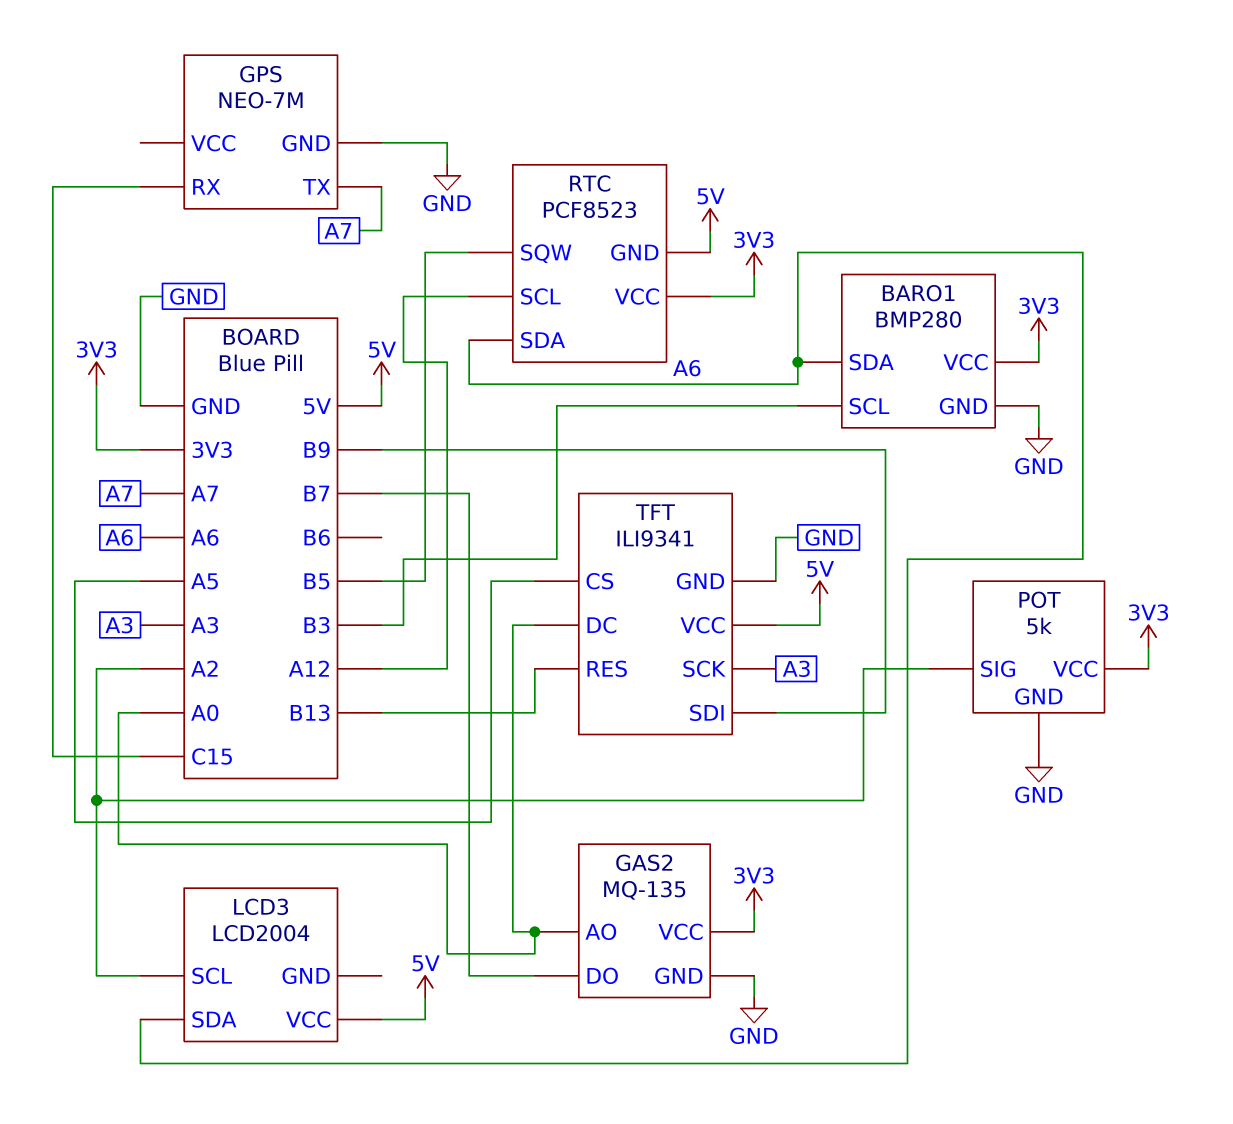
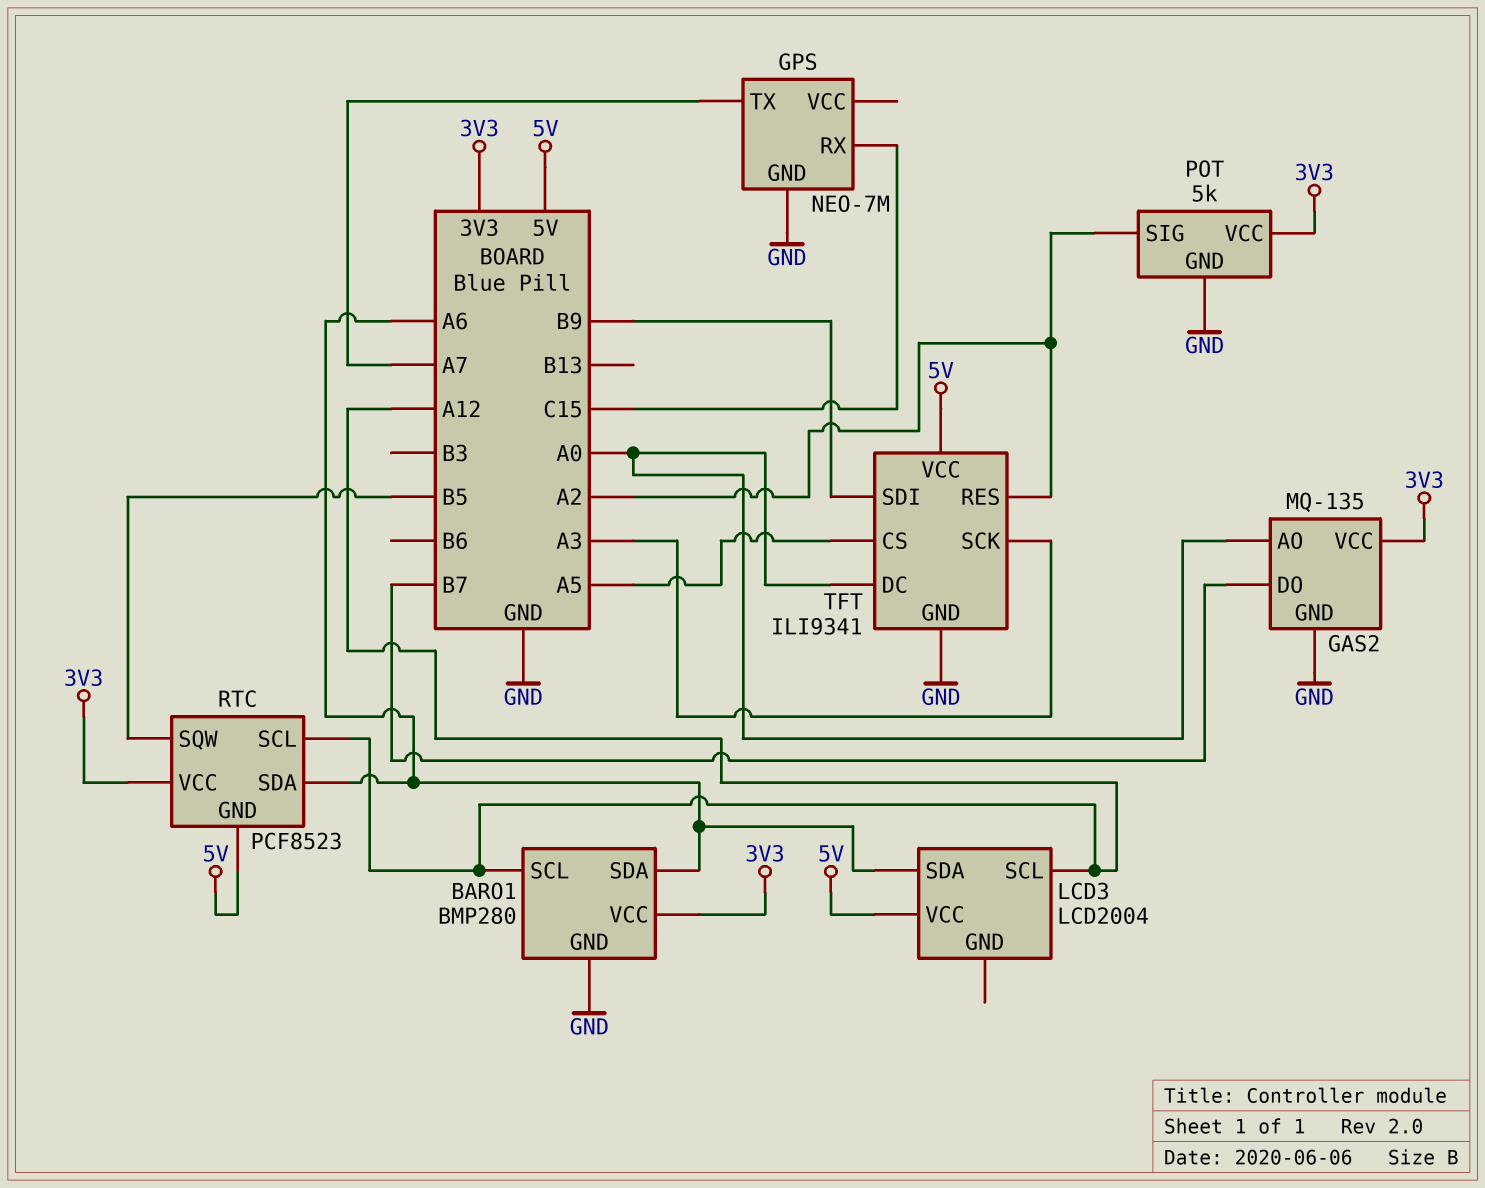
BARO1 pin SCL: B3 -> A12
LCD3 pin SCL: A2 -> A12
TFT pin RES: B13 -> A2

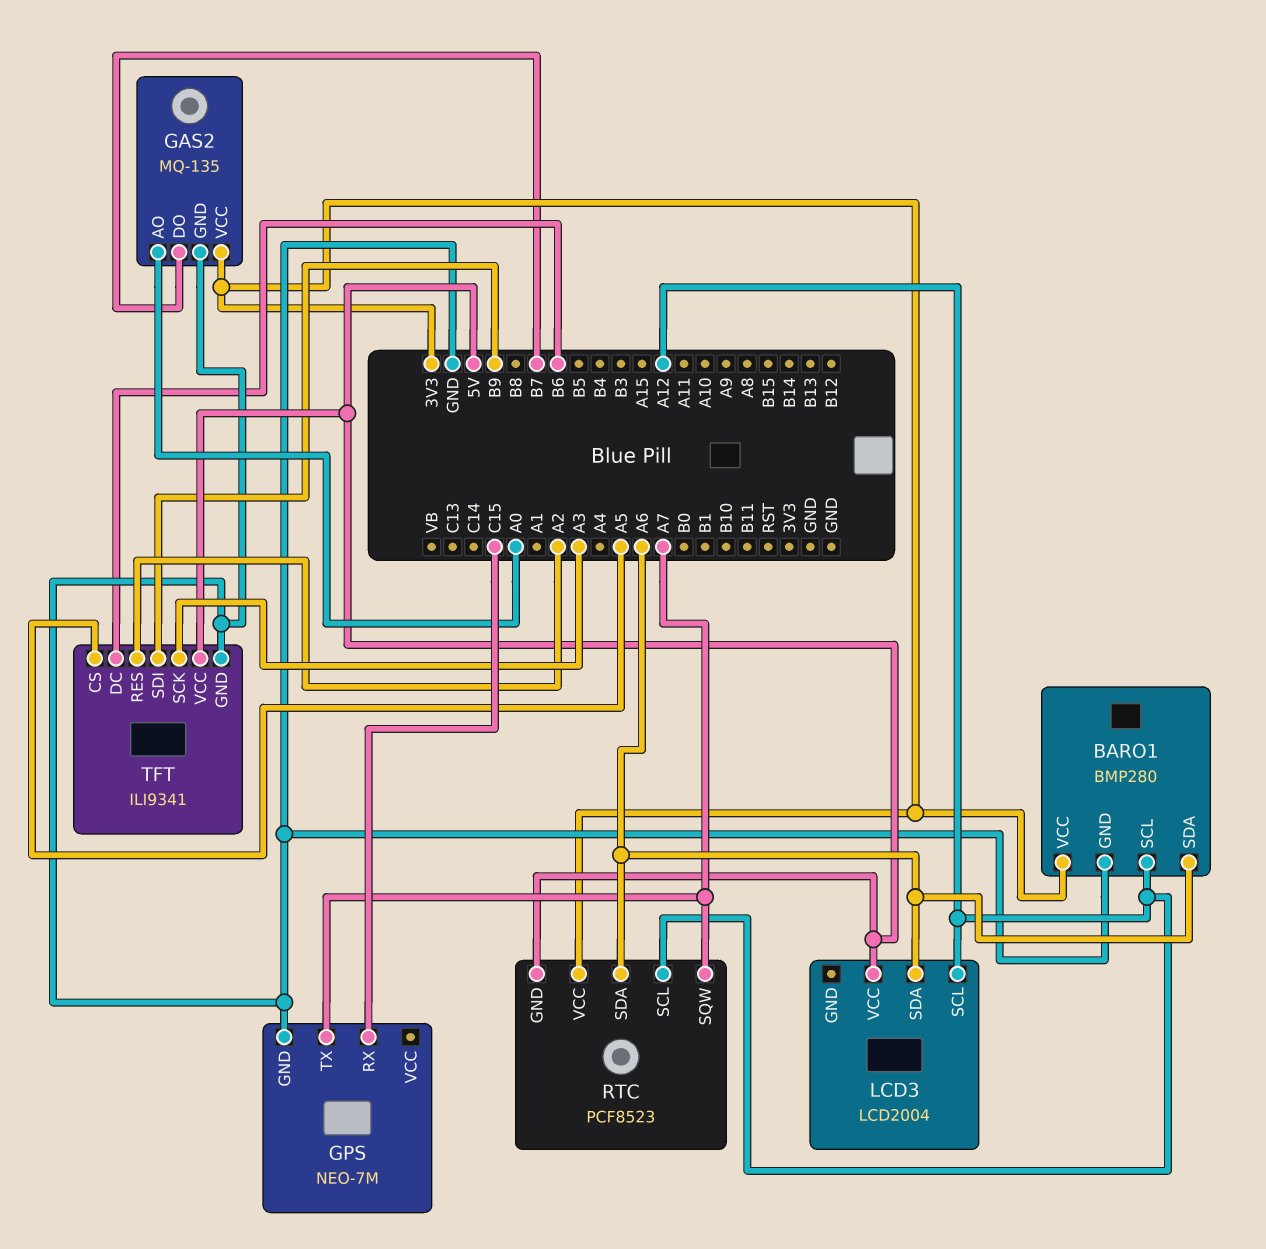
POT: 5k -> none
POT pin GND: GND -> none
POT pin SIG: A2 -> none
POT pin VCC: 3V3 -> none
RTC pin SQW: B5 -> A7
TFT pin DC: A0 -> B6

